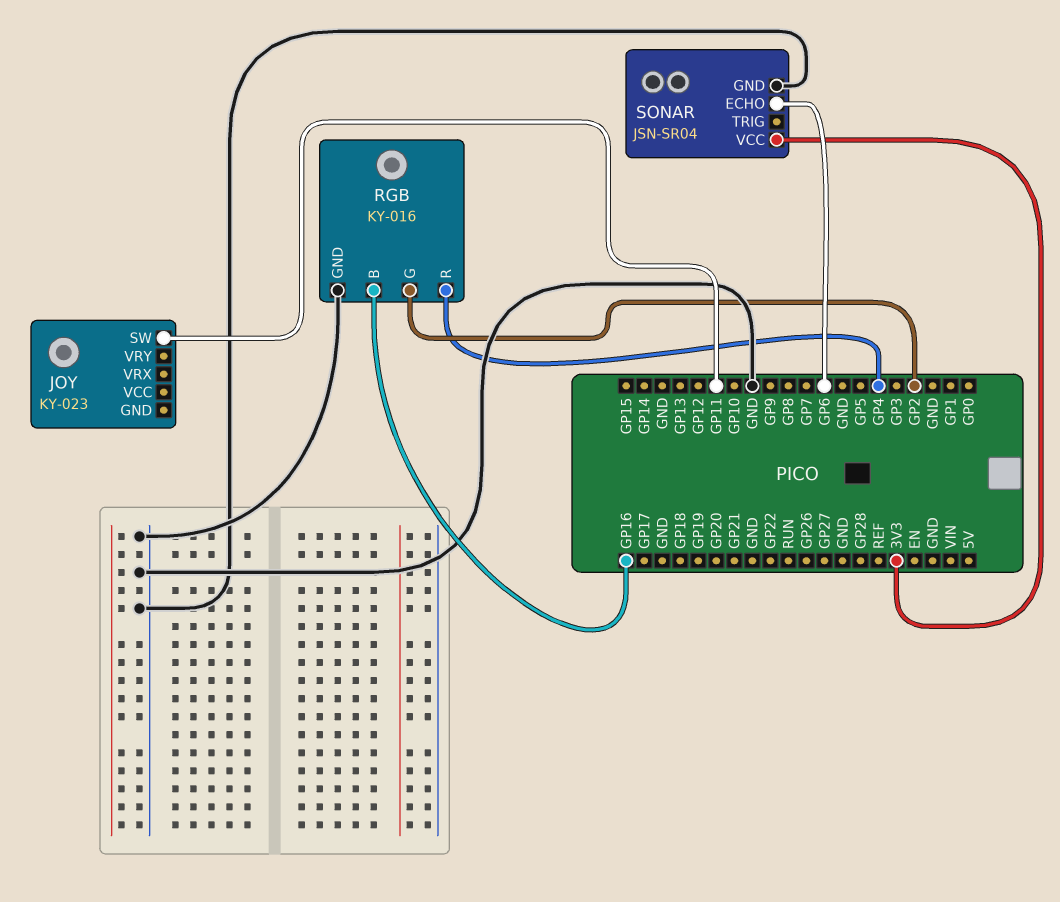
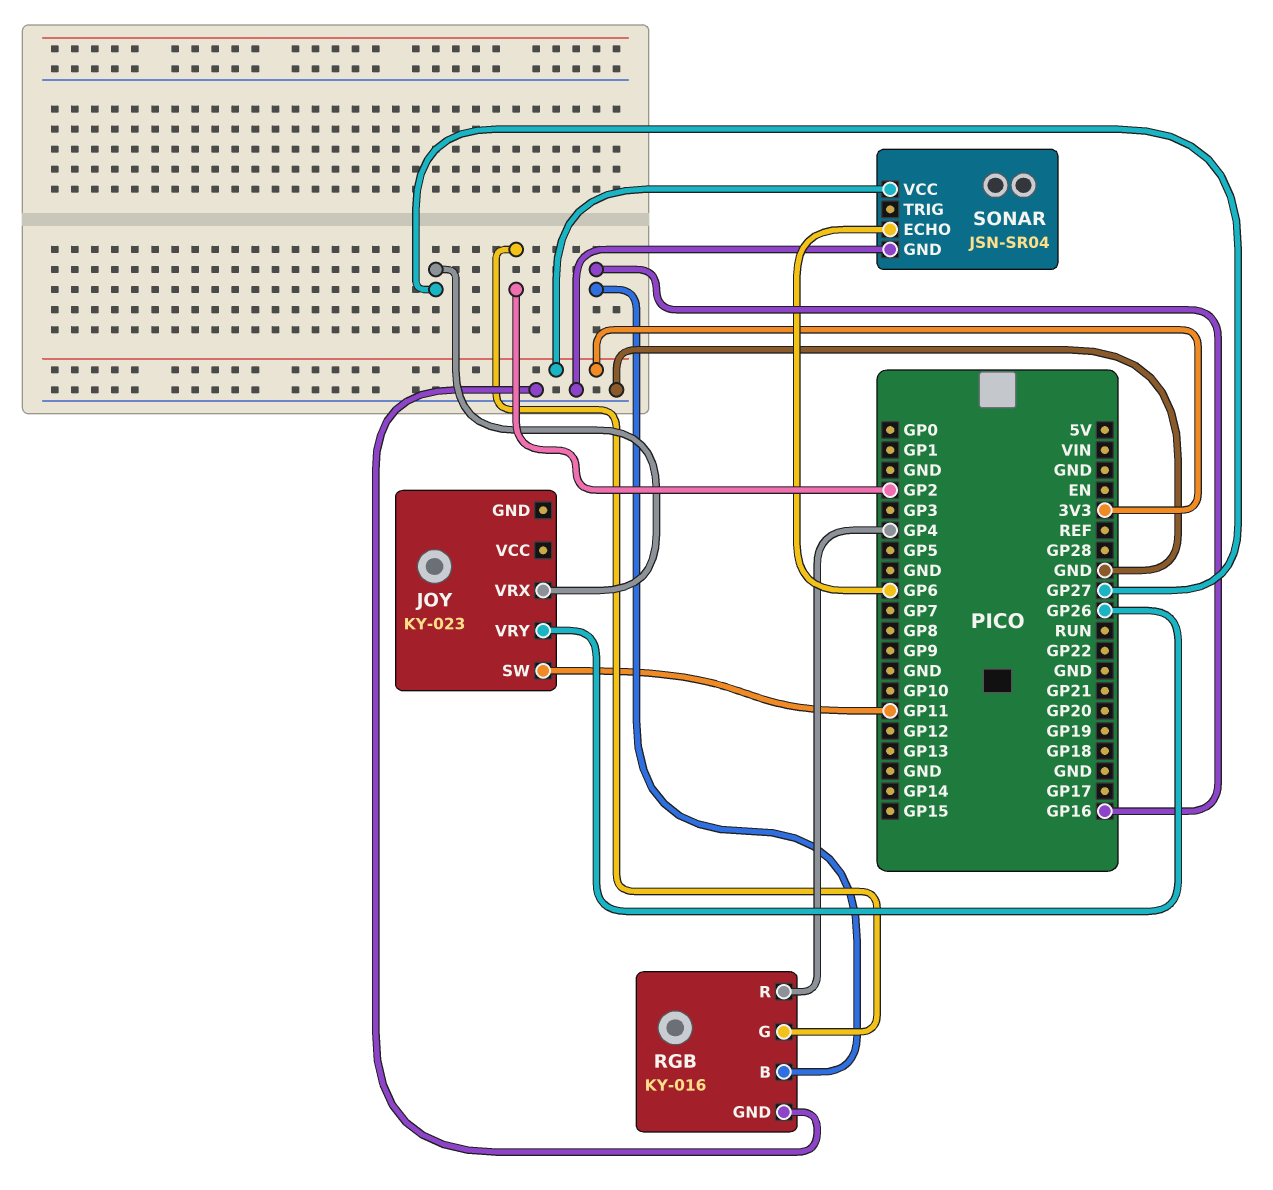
JOY pin VRX: none -> GP27
JOY pin VRY: none -> GP26

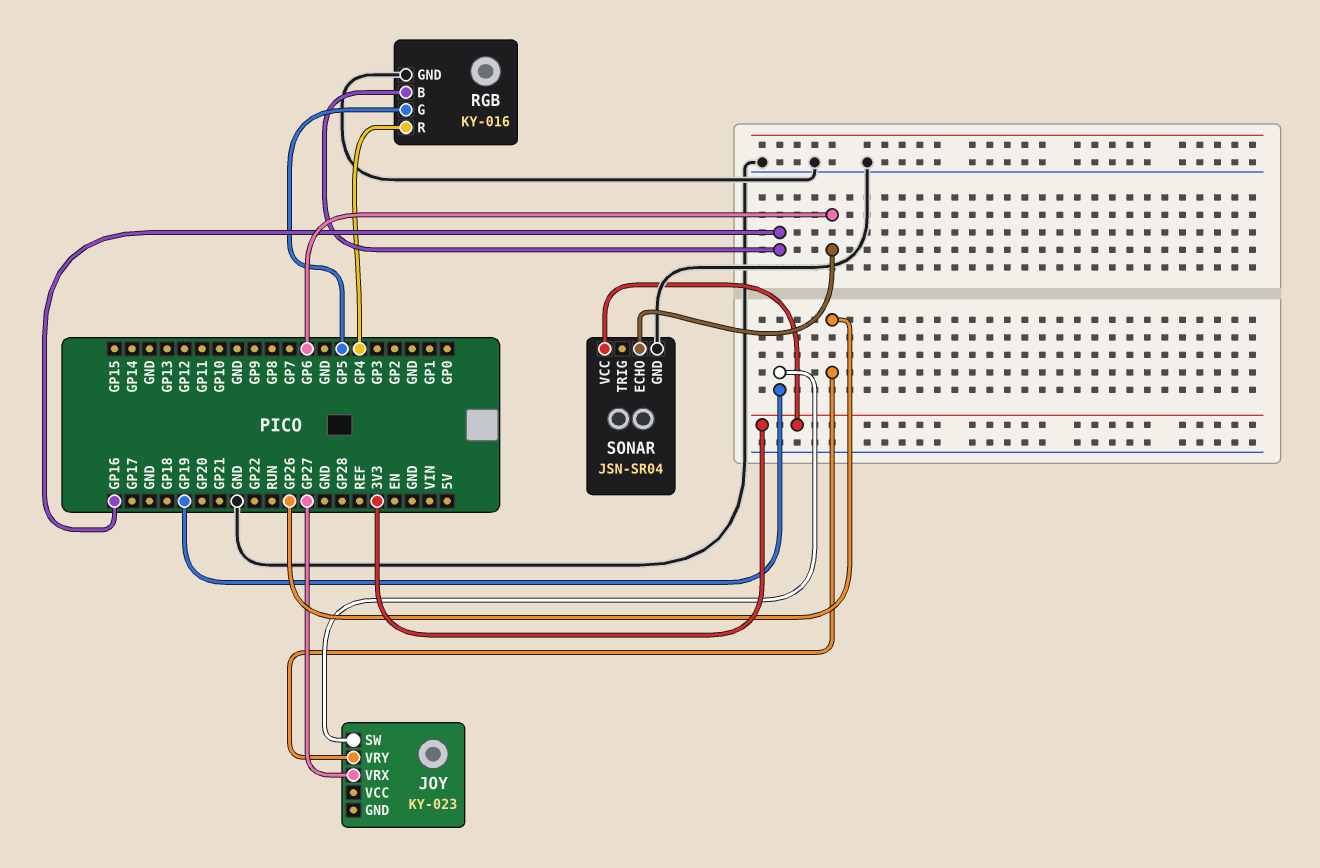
JOY pin SW: GP11 -> GP19
RGB pin G: GP2 -> GP5

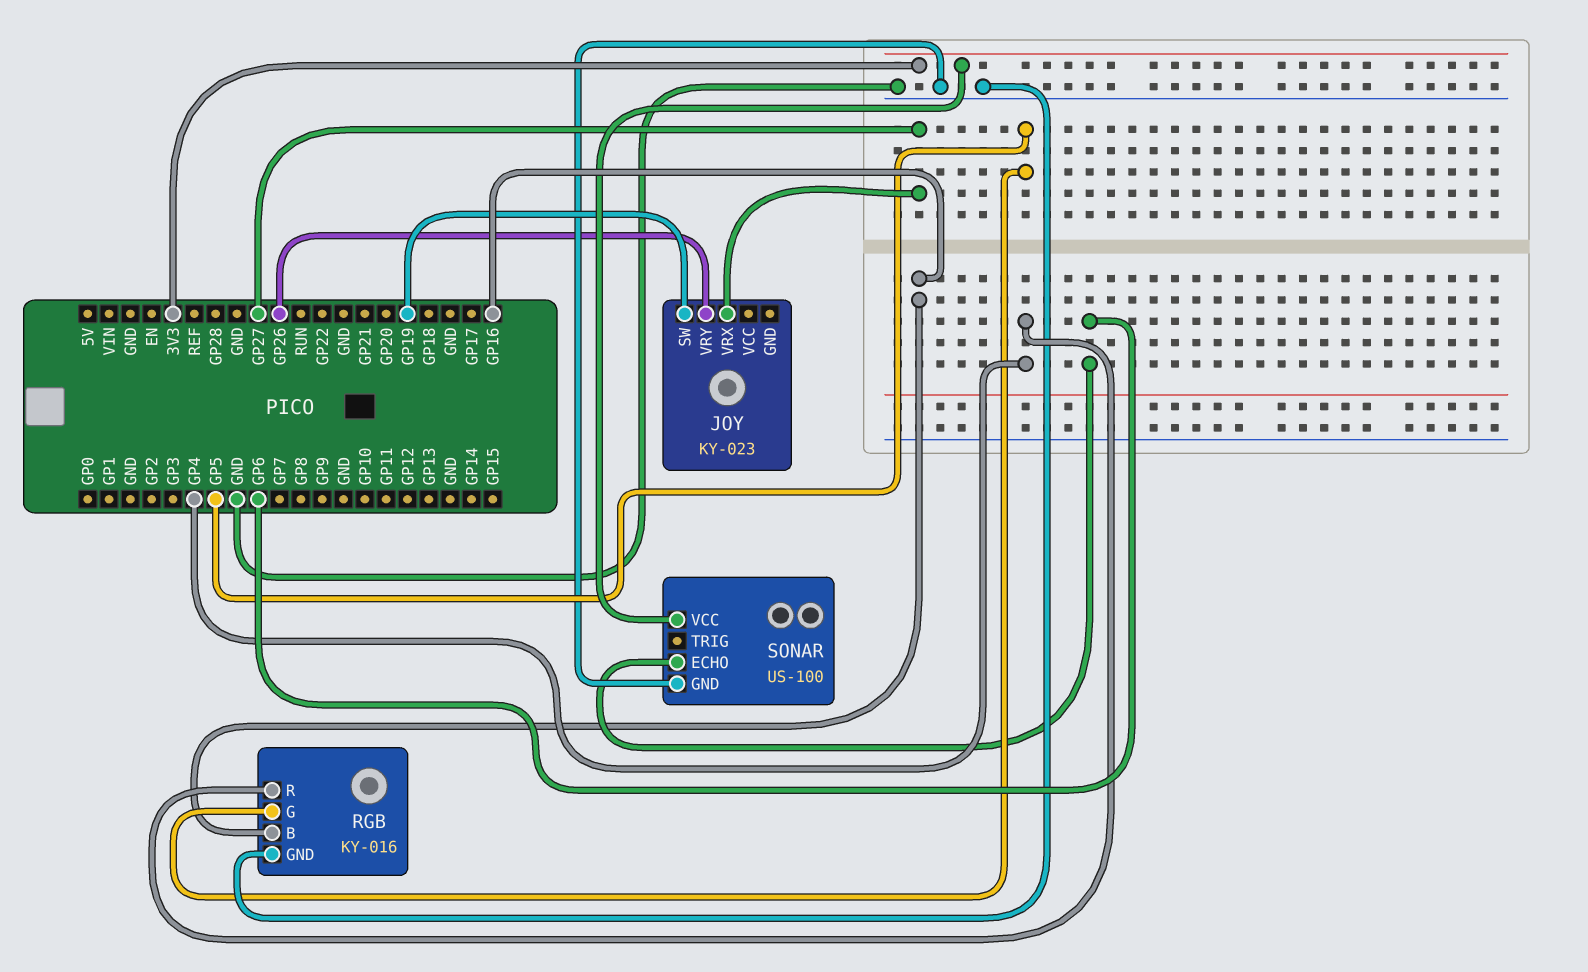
SONAR: JSN-SR04 -> US-100

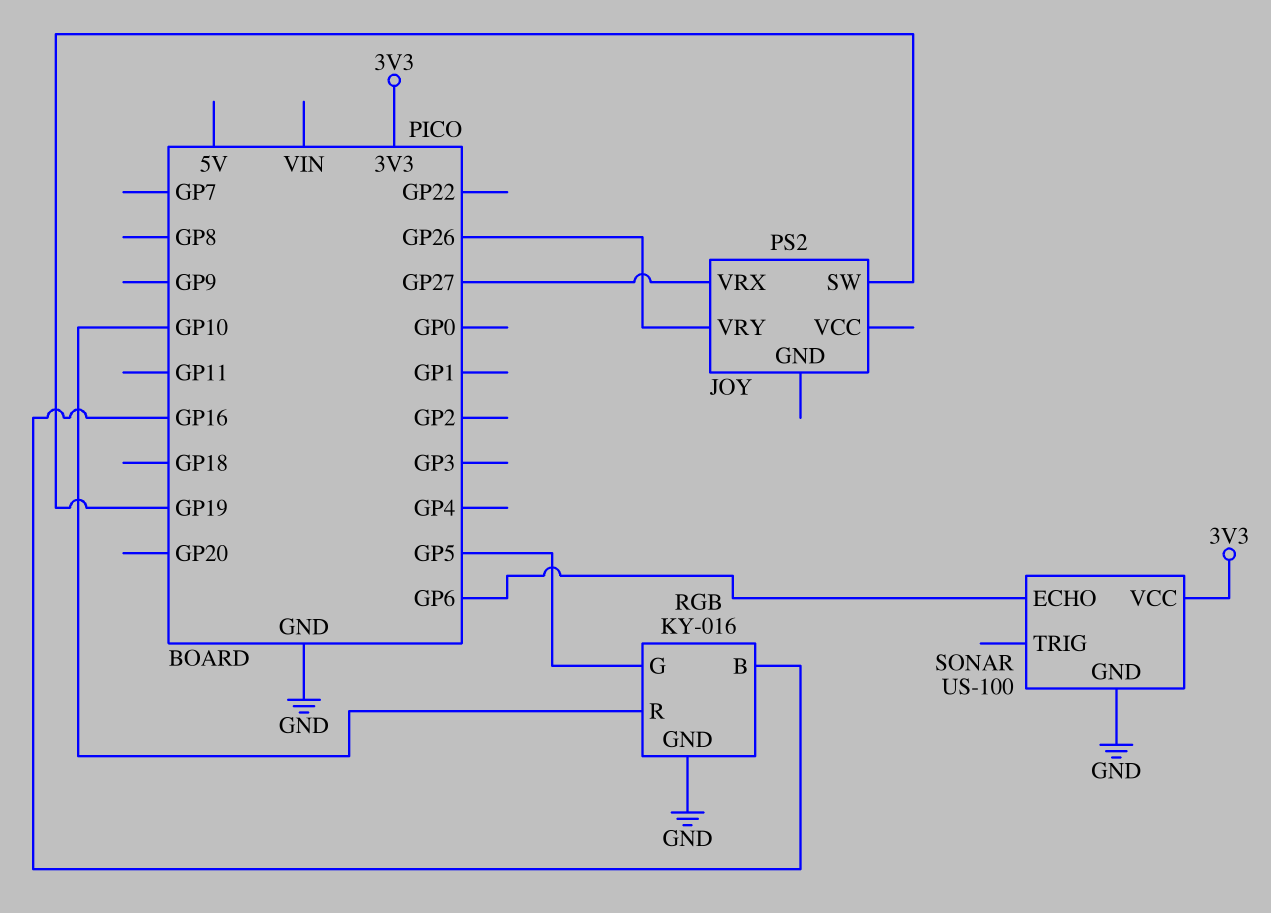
JOY: KY-023 -> PS2
RGB pin R: GP4 -> GP10

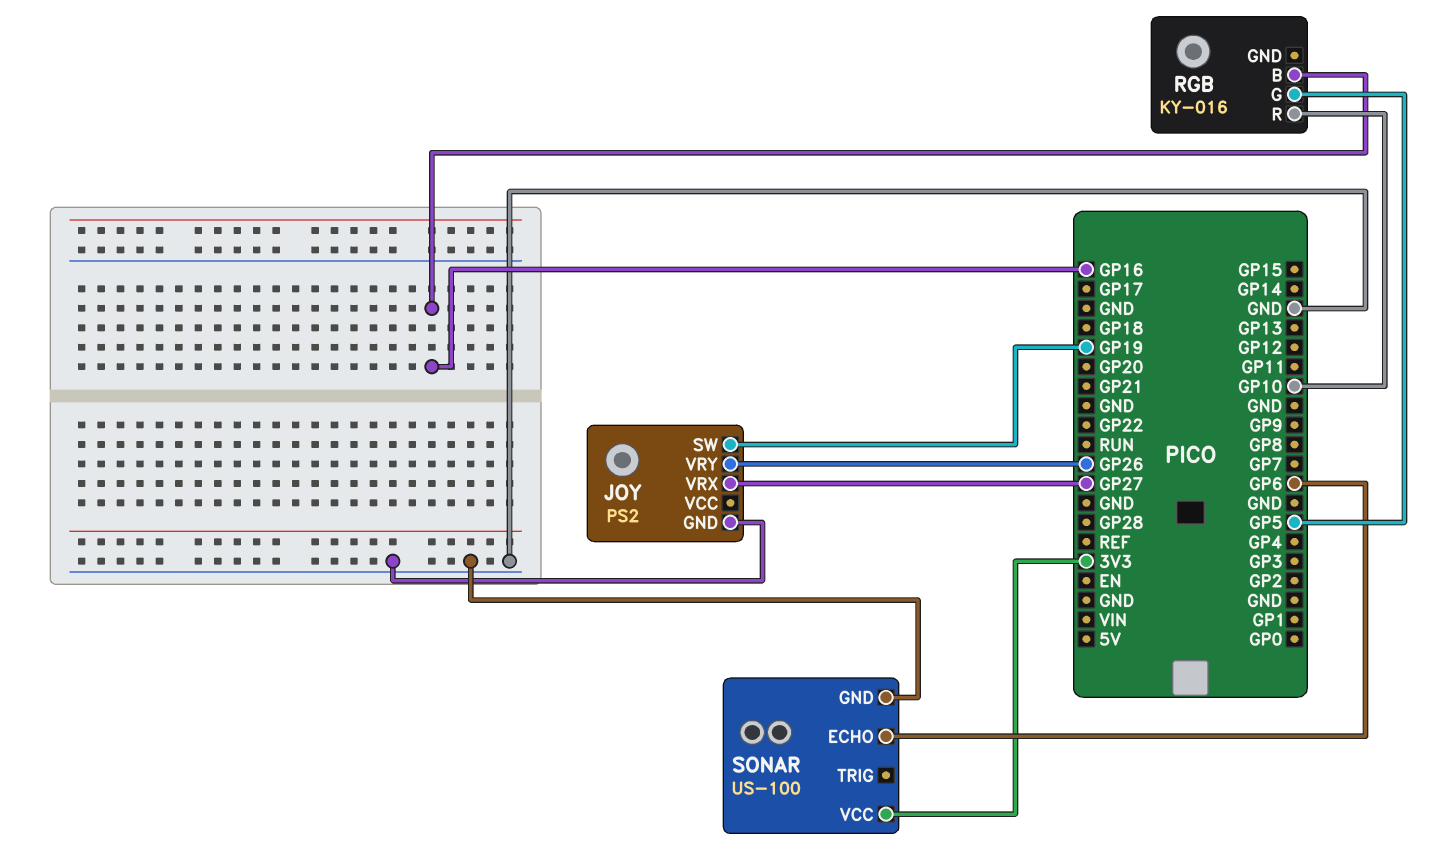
JOY pin GND: none -> GND
RGB pin GND: GND -> none

